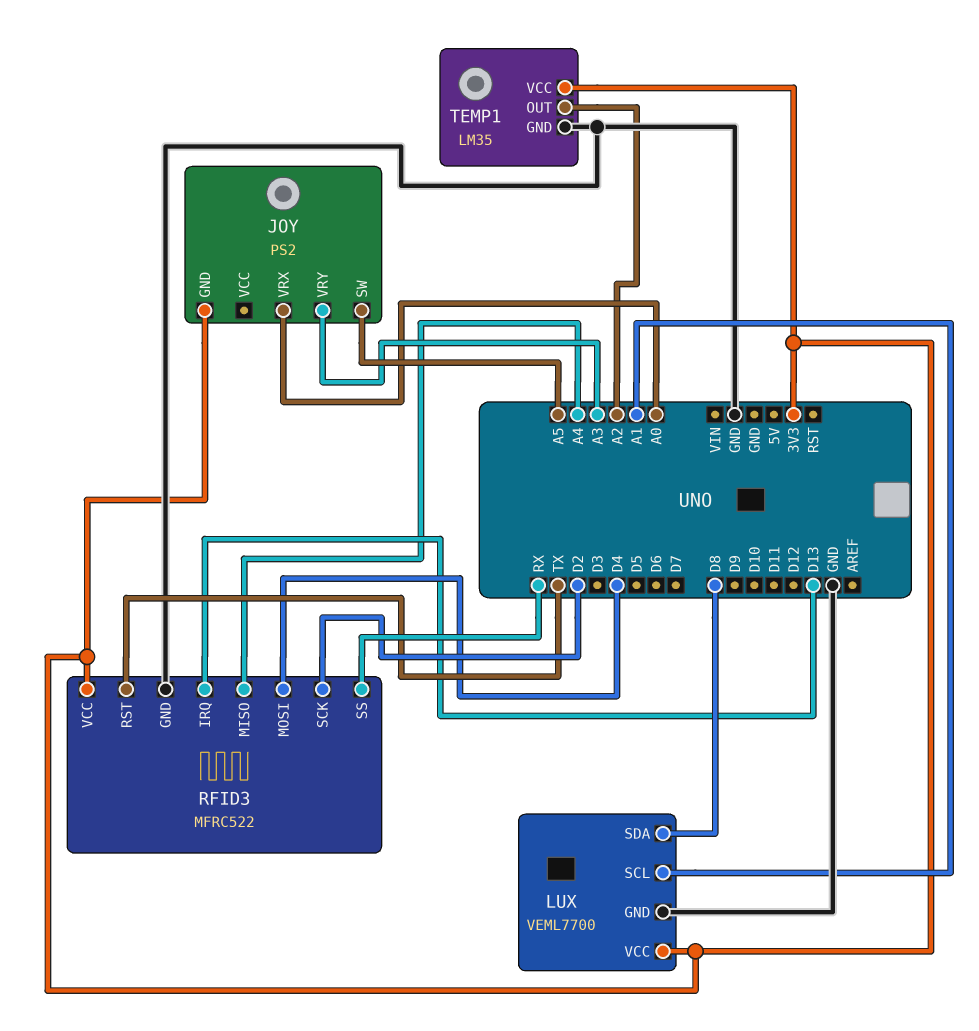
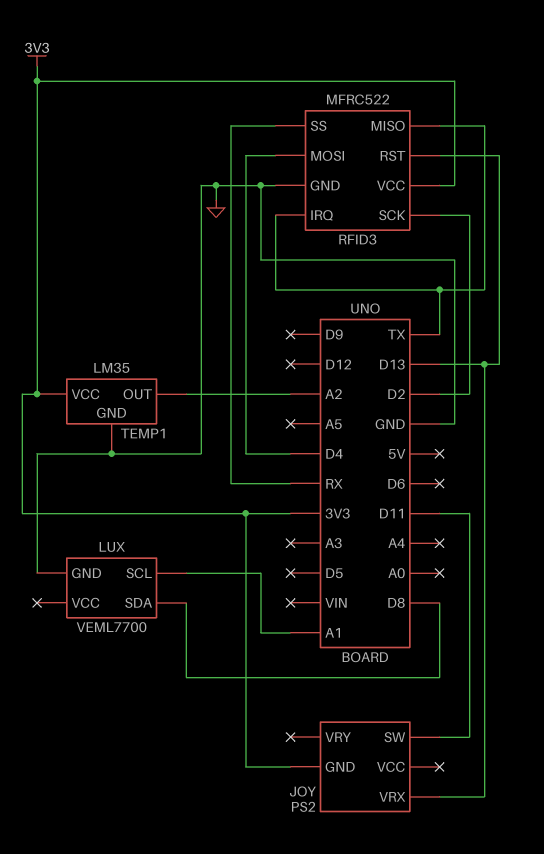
JOY pin SW: A5 -> D11
JOY pin VRX: A0 -> D13
JOY pin VRY: A3 -> none
LUX pin VCC: 3V3 -> none
RFID3 pin IRQ: D13 -> TX
RFID3 pin MISO: A4 -> TX
RFID3 pin RST: TX -> D13

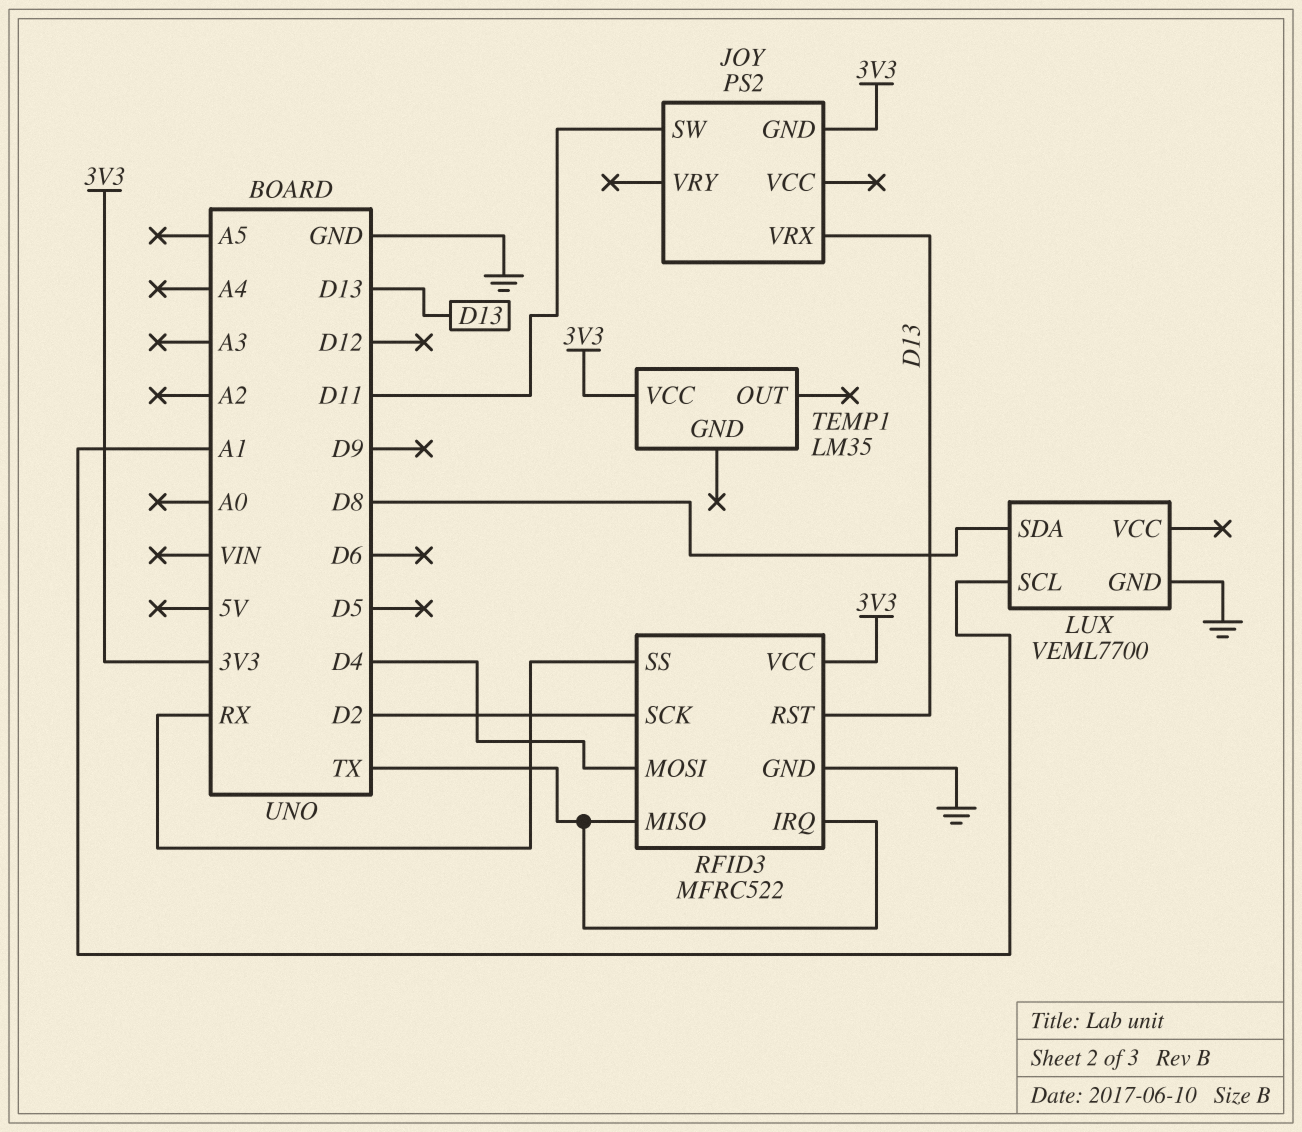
TEMP1 pin GND: GND -> none
TEMP1 pin OUT: A2 -> none

